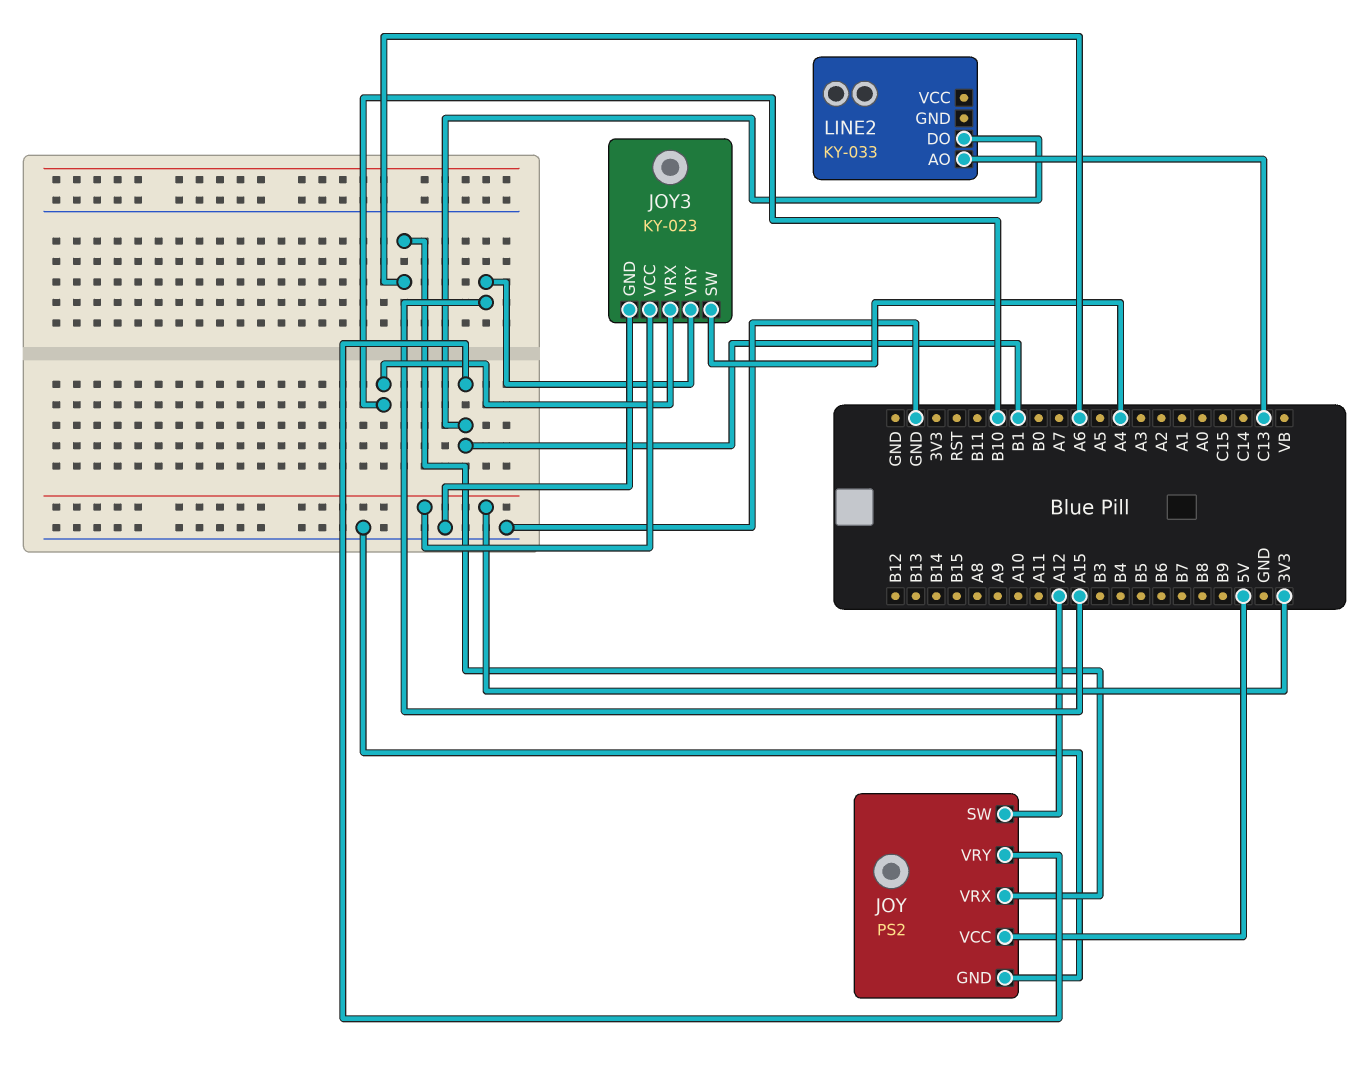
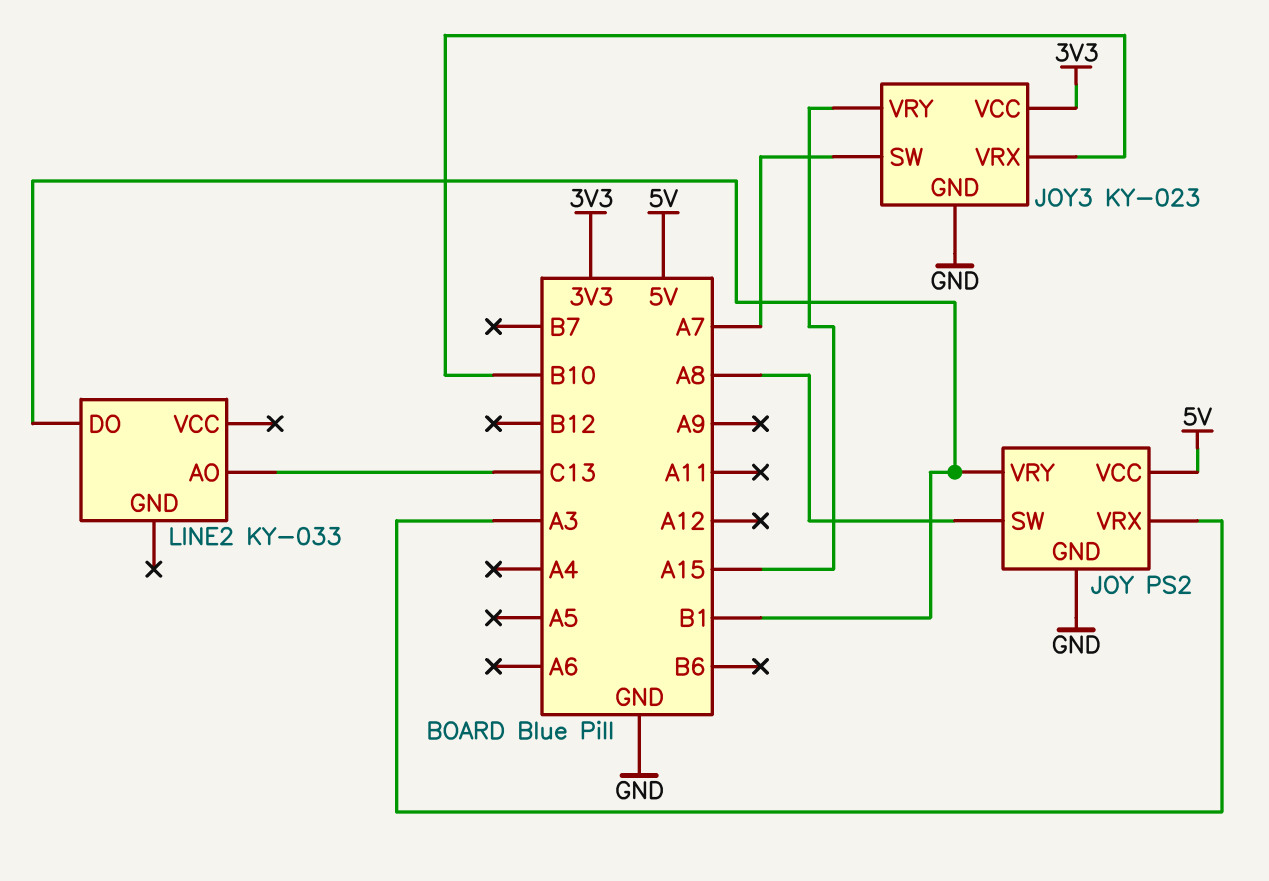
JOY pin SW: A12 -> A8
JOY pin VRX: A6 -> A3
JOY3 pin SW: A4 -> A7

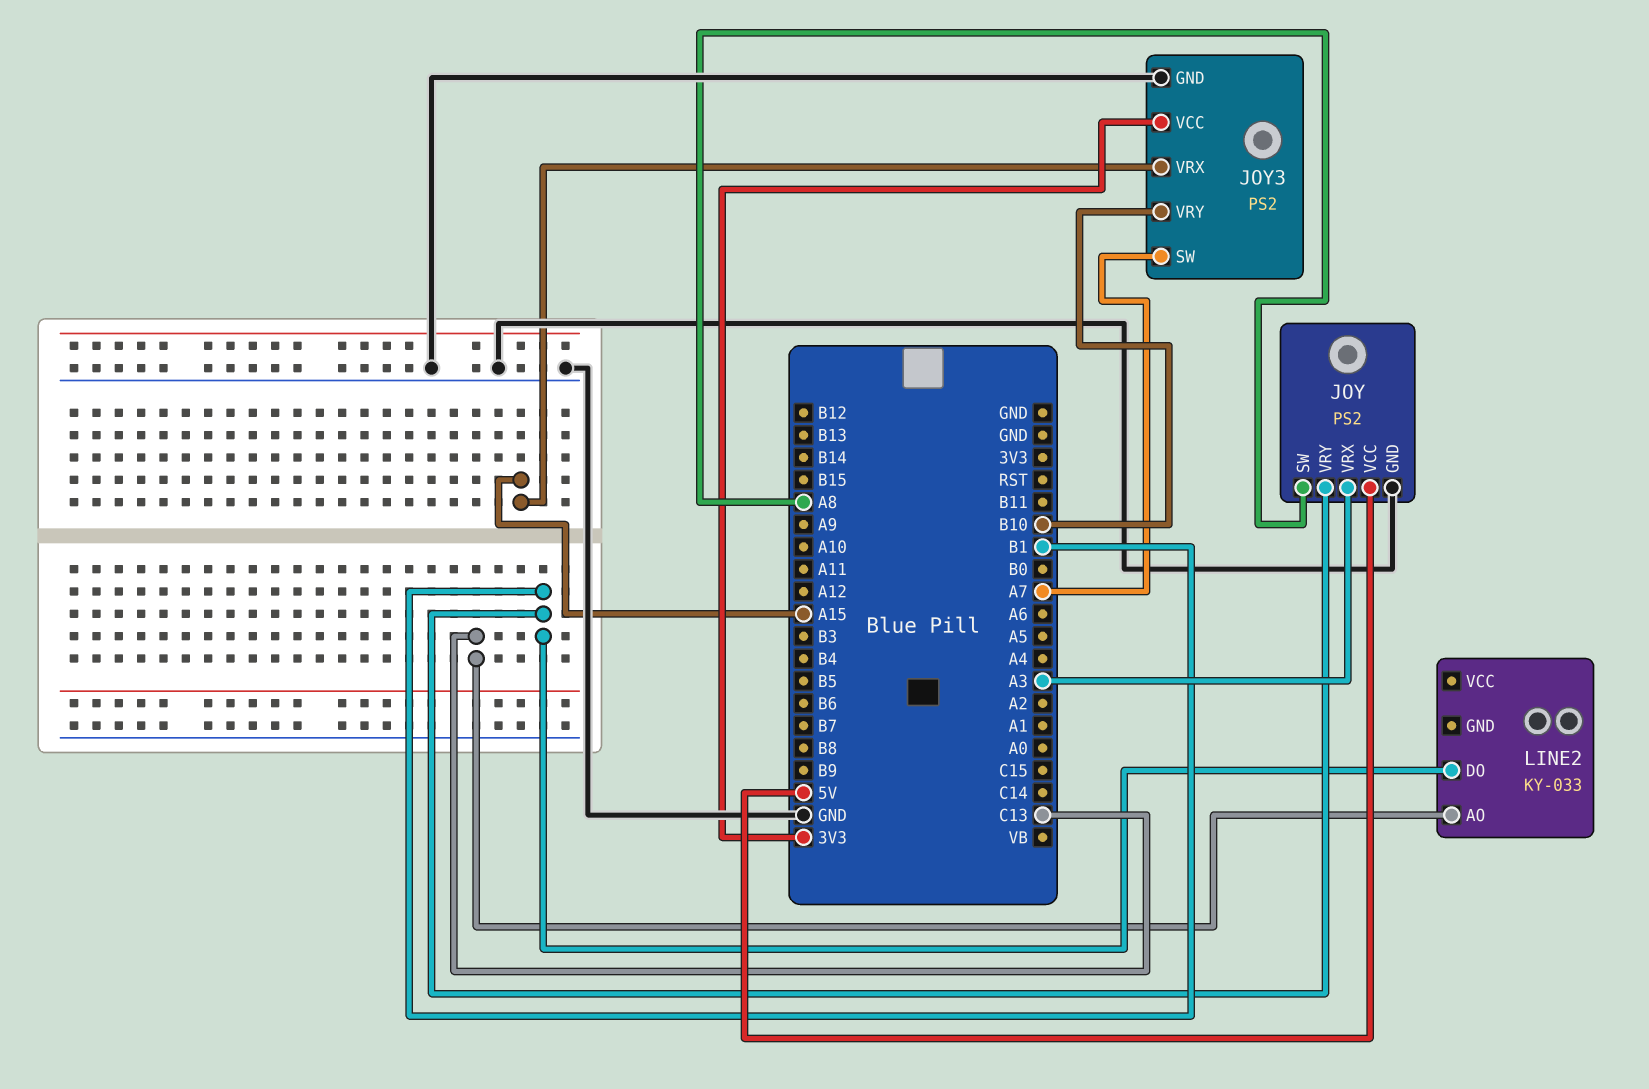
JOY3: KY-023 -> PS2
JOY3 pin VRX: B10 -> A15
JOY3 pin VRY: A15 -> B10

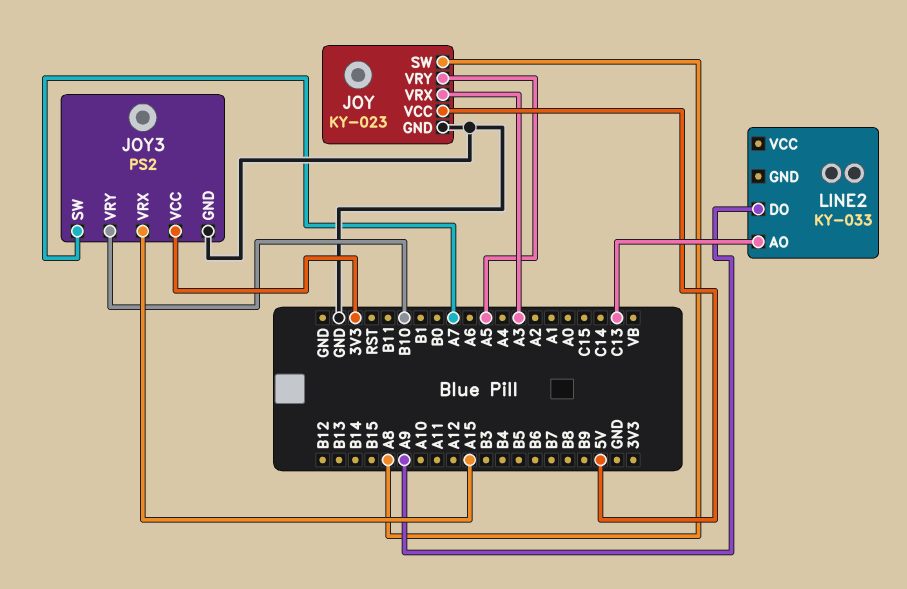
JOY: PS2 -> KY-023
JOY pin VRY: B1 -> A5
LINE2 pin DO: B1 -> A9

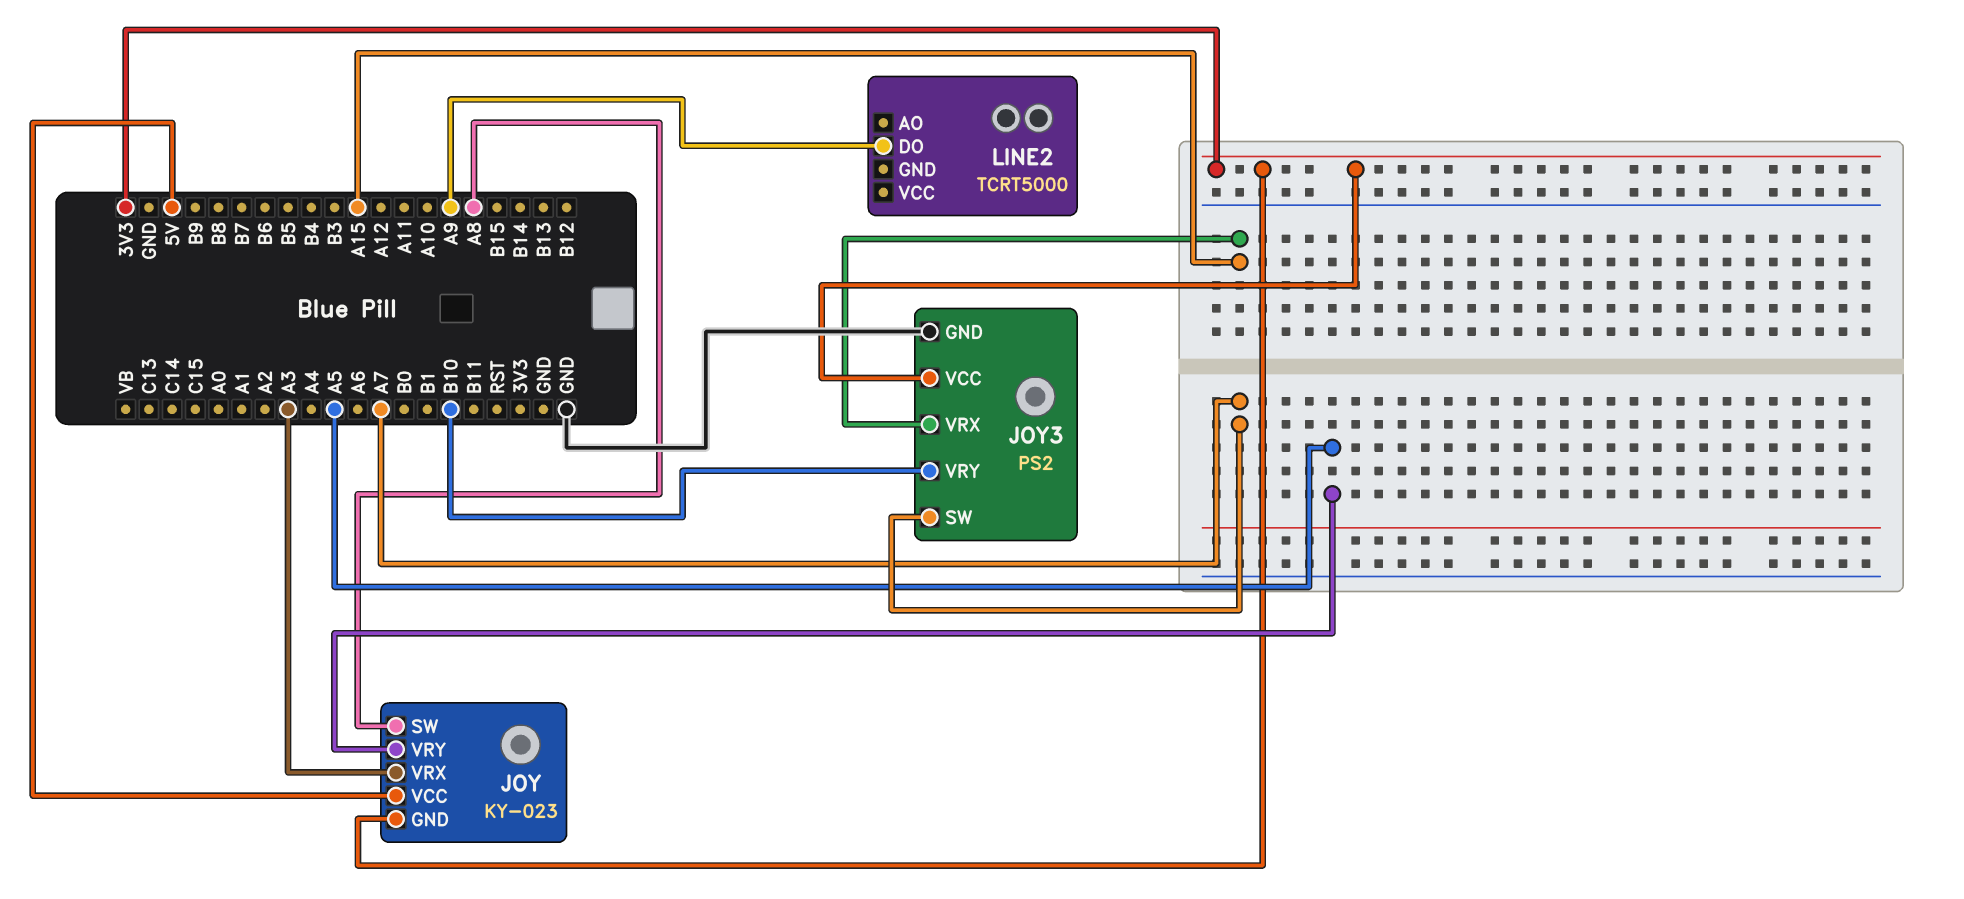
JOY pin GND: GND -> 3V3
LINE2: KY-033 -> TCRT5000
LINE2 pin AO: C13 -> none

